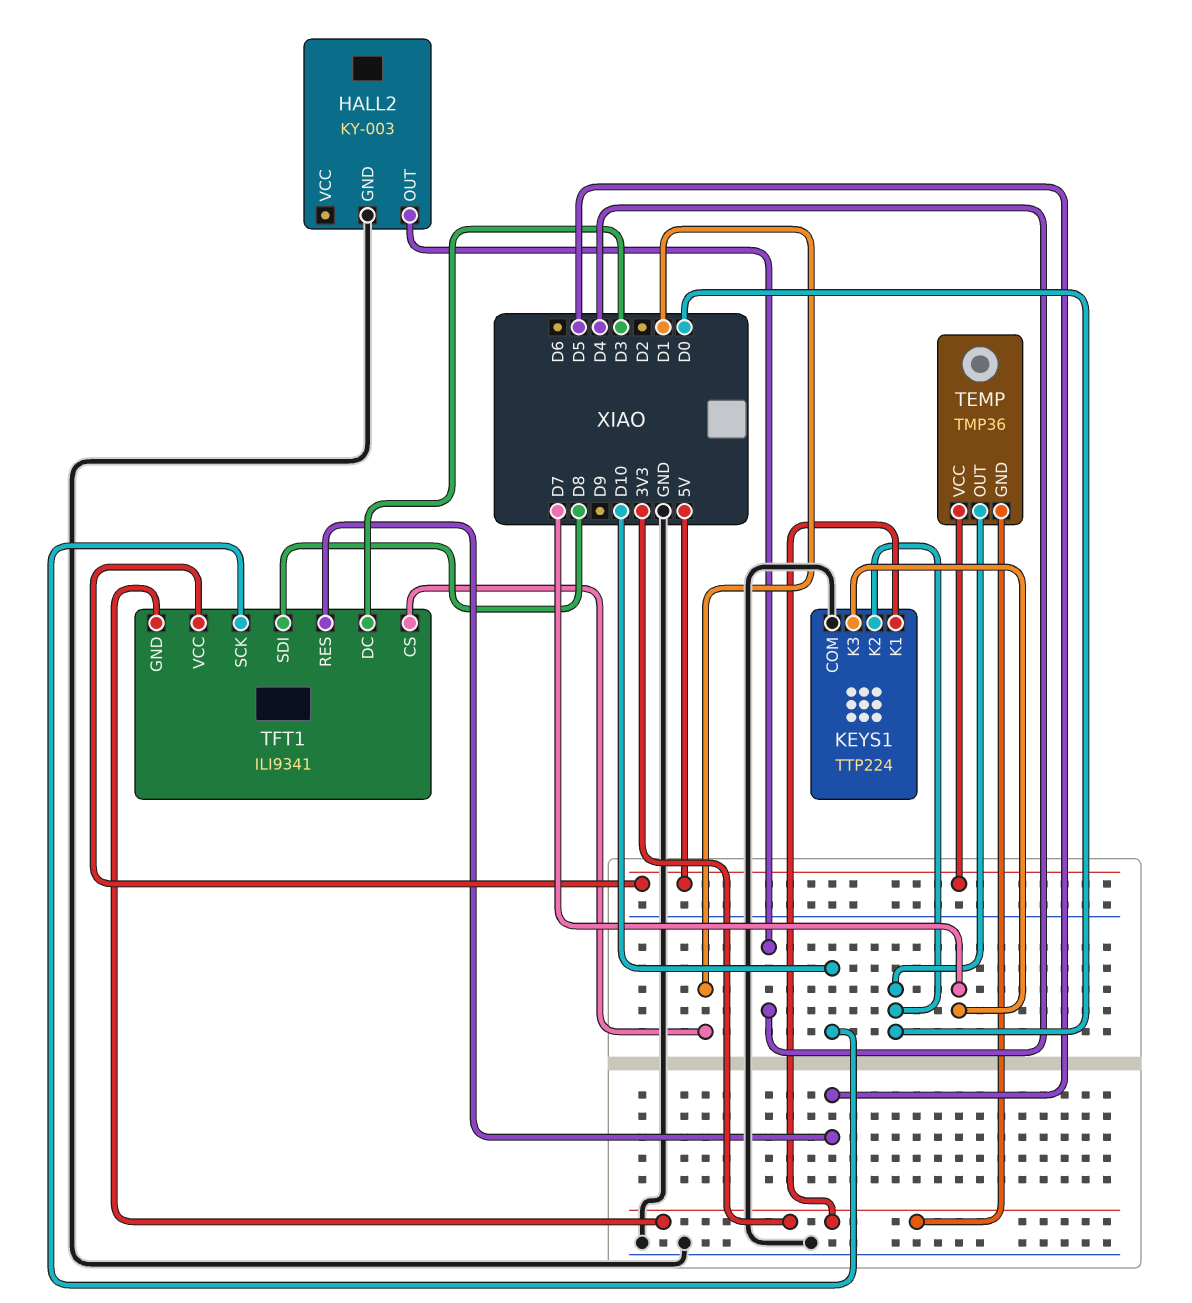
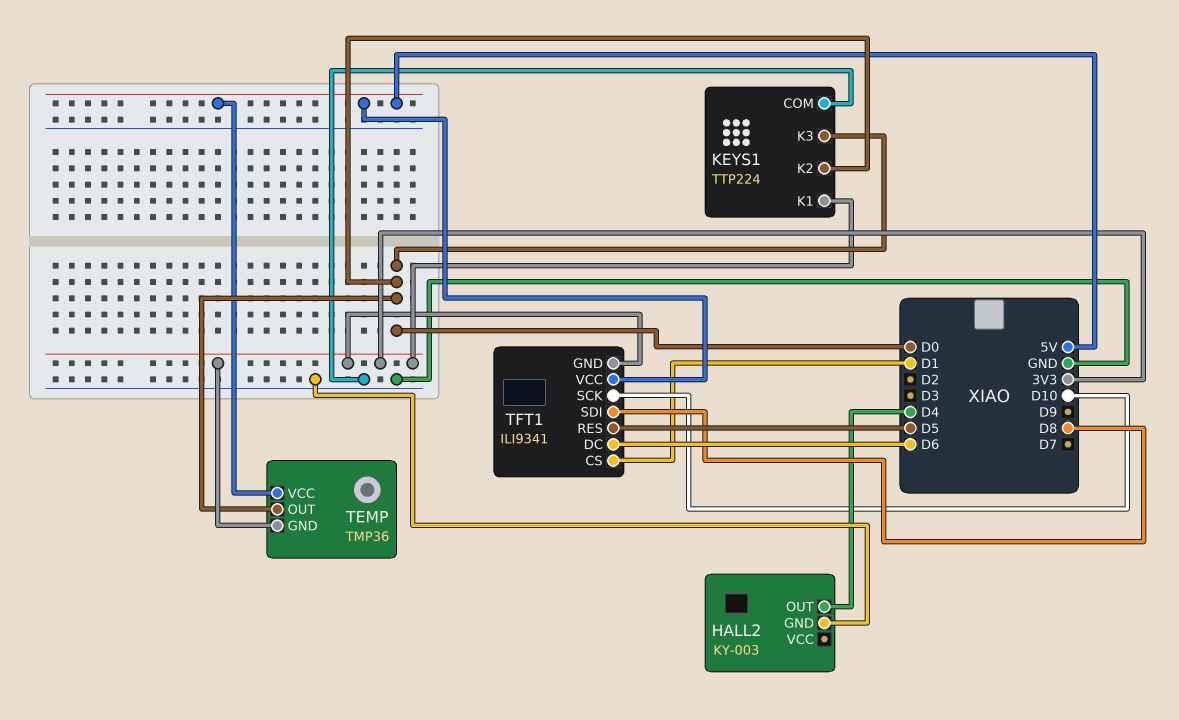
KEYS1 pin K3: D7 -> D0
TFT1 pin DC: D3 -> D6

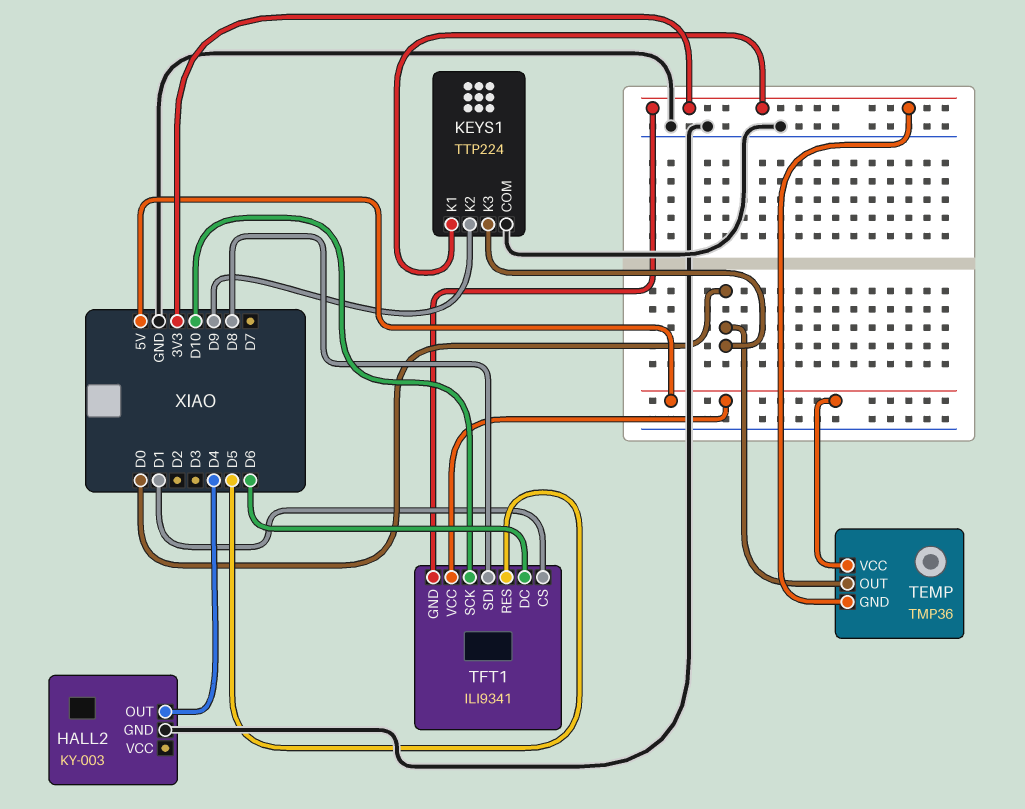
KEYS1 pin K2: D0 -> D9

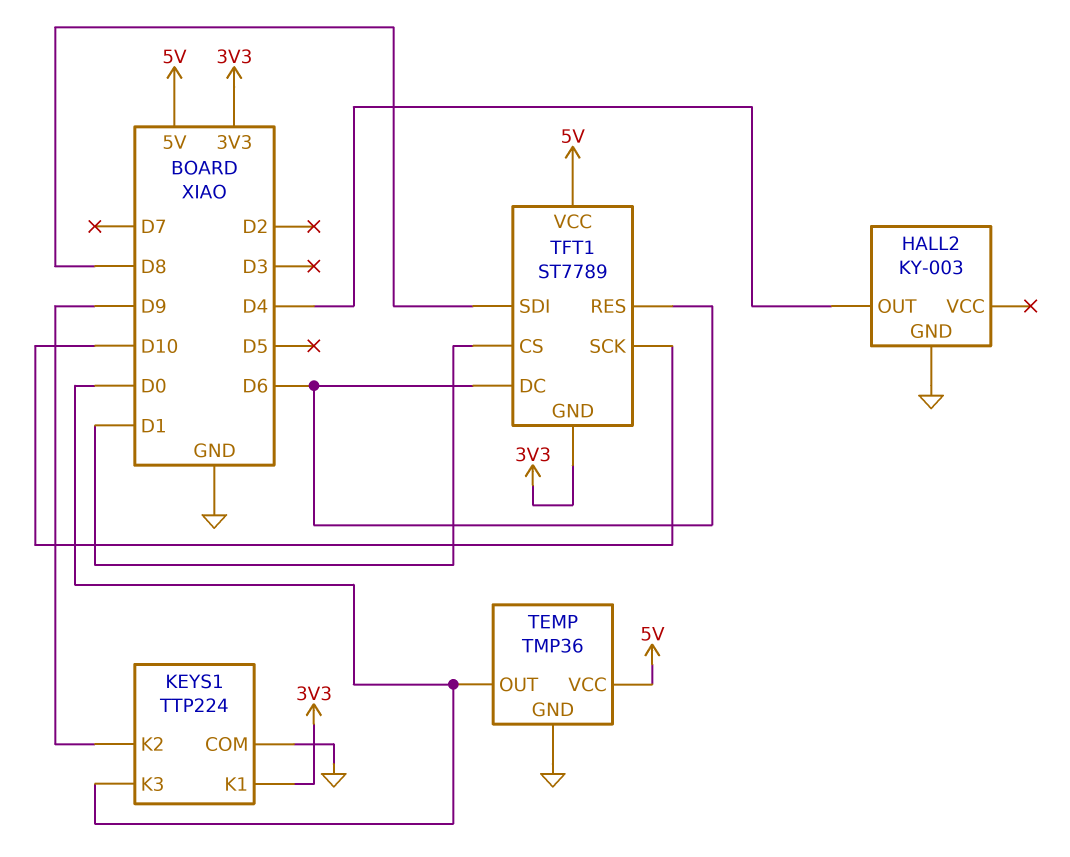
TEMP pin GND: 3V3 -> GND
TFT1: ILI9341 -> ST7789
TFT1 pin RES: D5 -> D6

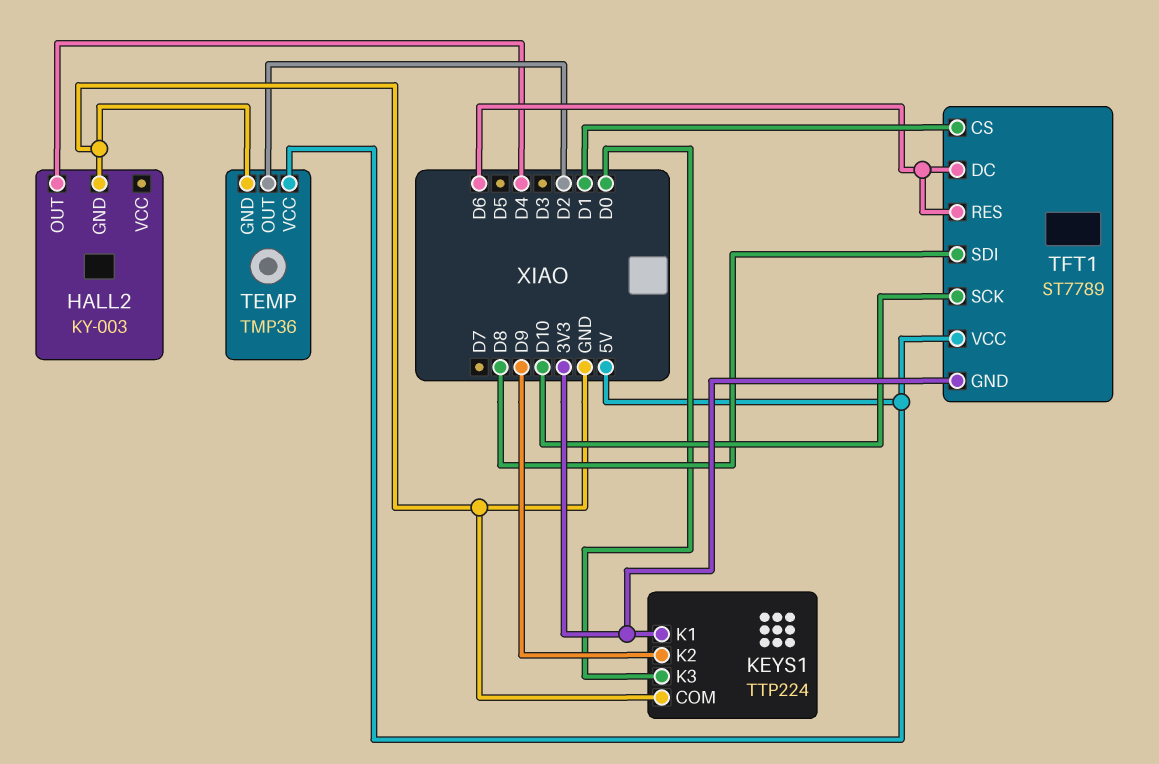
TEMP pin OUT: D0 -> D2

